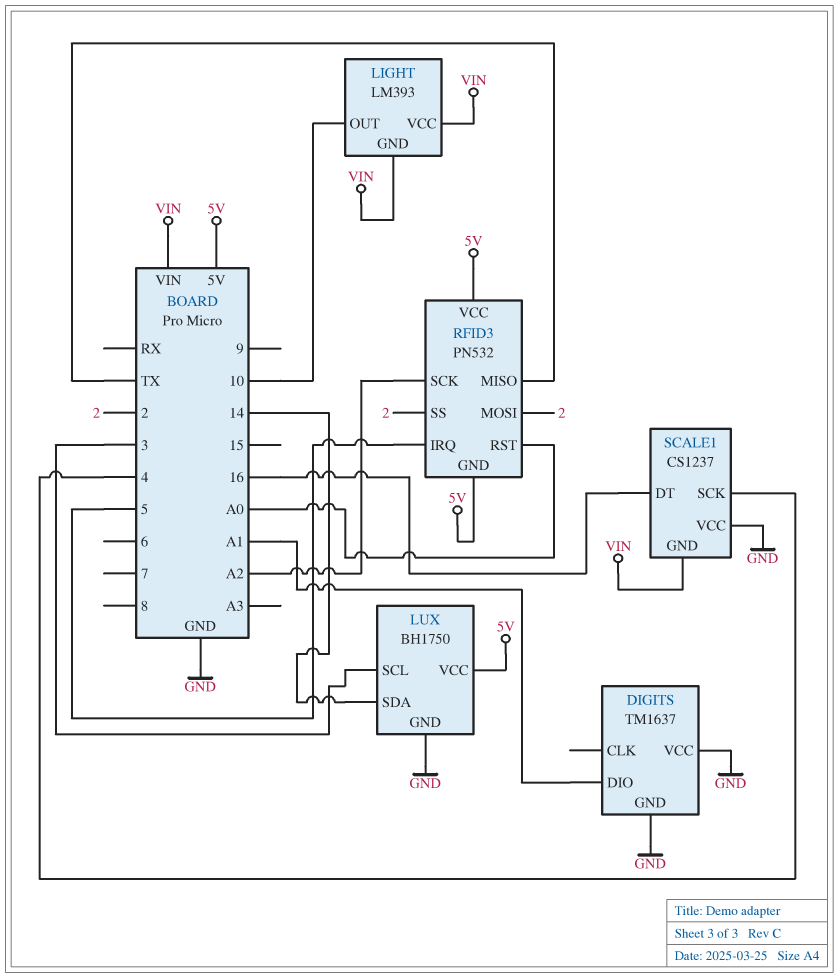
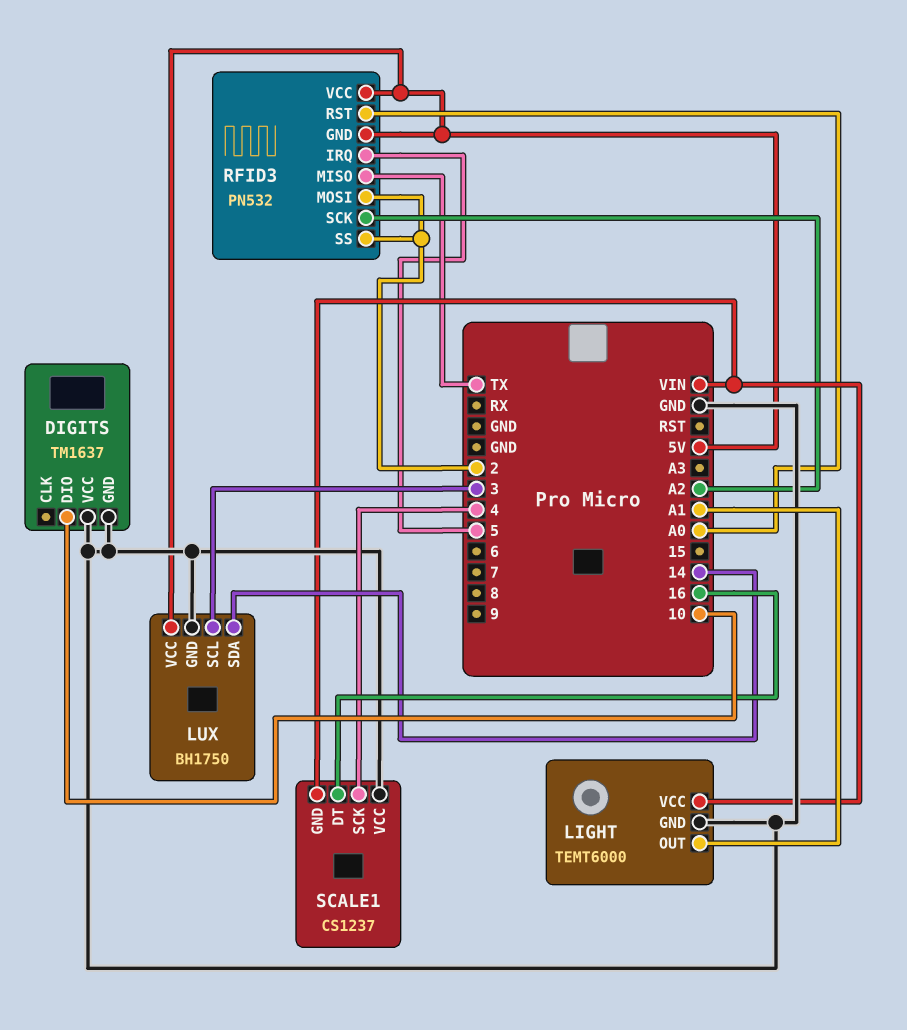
DIGITS pin DIO: A1 -> 10
LIGHT: LM393 -> TEMT6000
LIGHT pin GND: VIN -> GND
LIGHT pin OUT: 10 -> A1

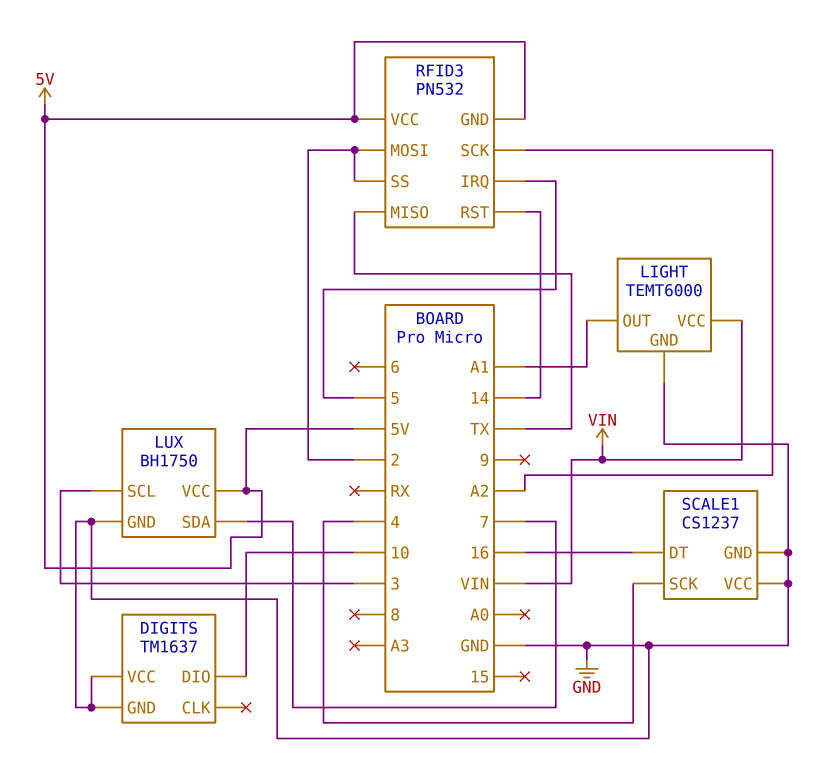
LUX pin SDA: 14 -> 7
RFID3 pin RST: A0 -> 14
SCALE1 pin GND: VIN -> GND

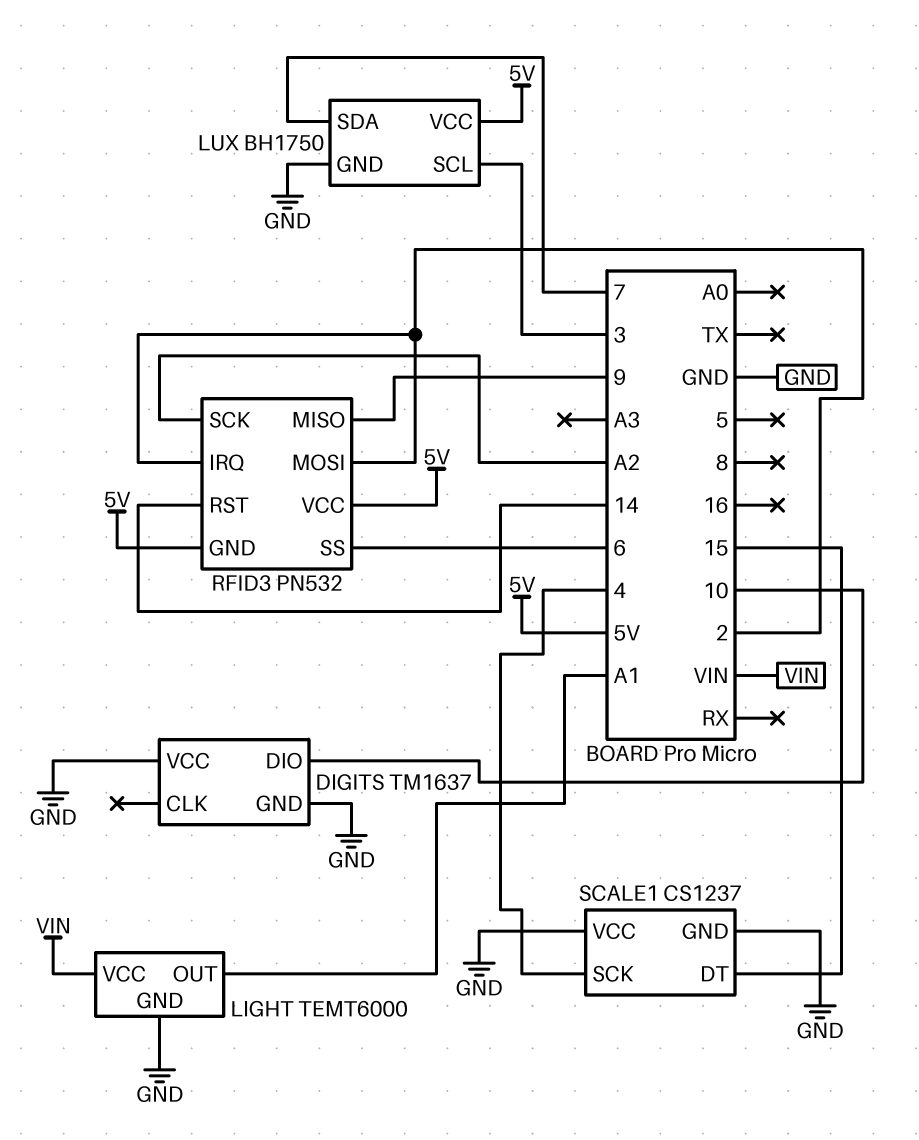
RFID3 pin IRQ: 5 -> 2
RFID3 pin MISO: TX -> 9
RFID3 pin SS: 2 -> 6
SCALE1 pin DT: 16 -> 15

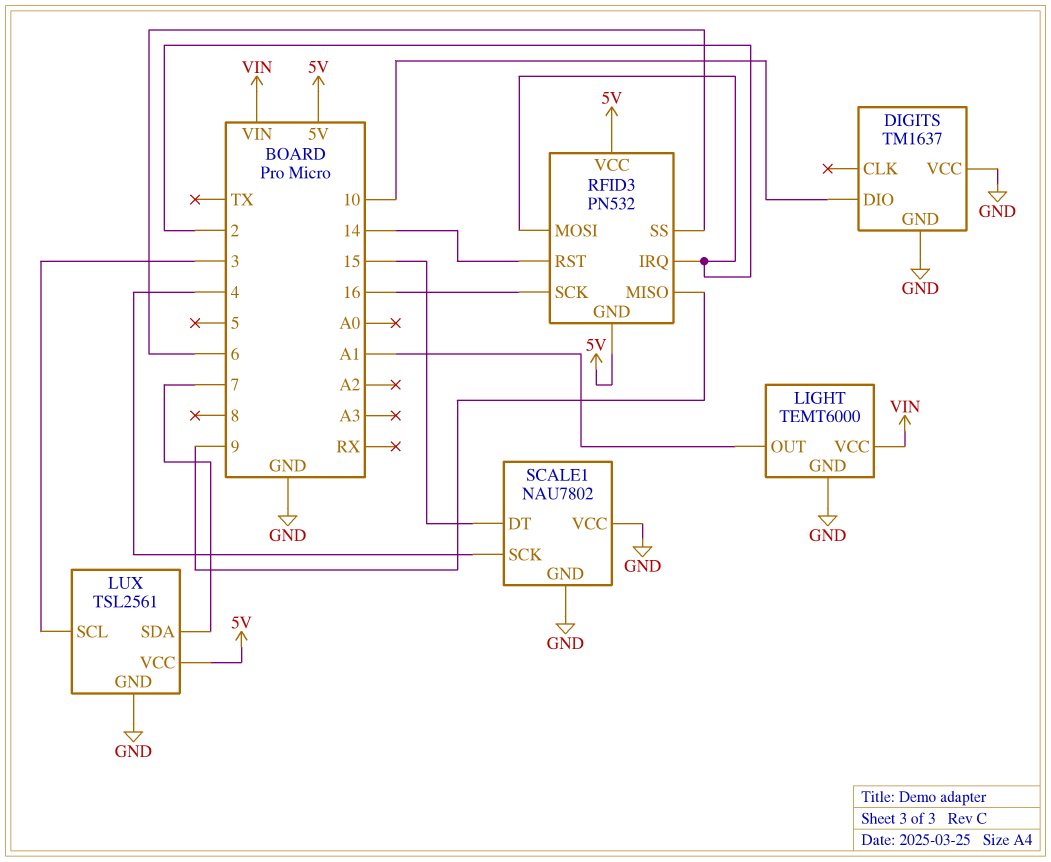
LUX: BH1750 -> TSL2561
RFID3 pin SCK: A2 -> 16
SCALE1: CS1237 -> NAU7802

